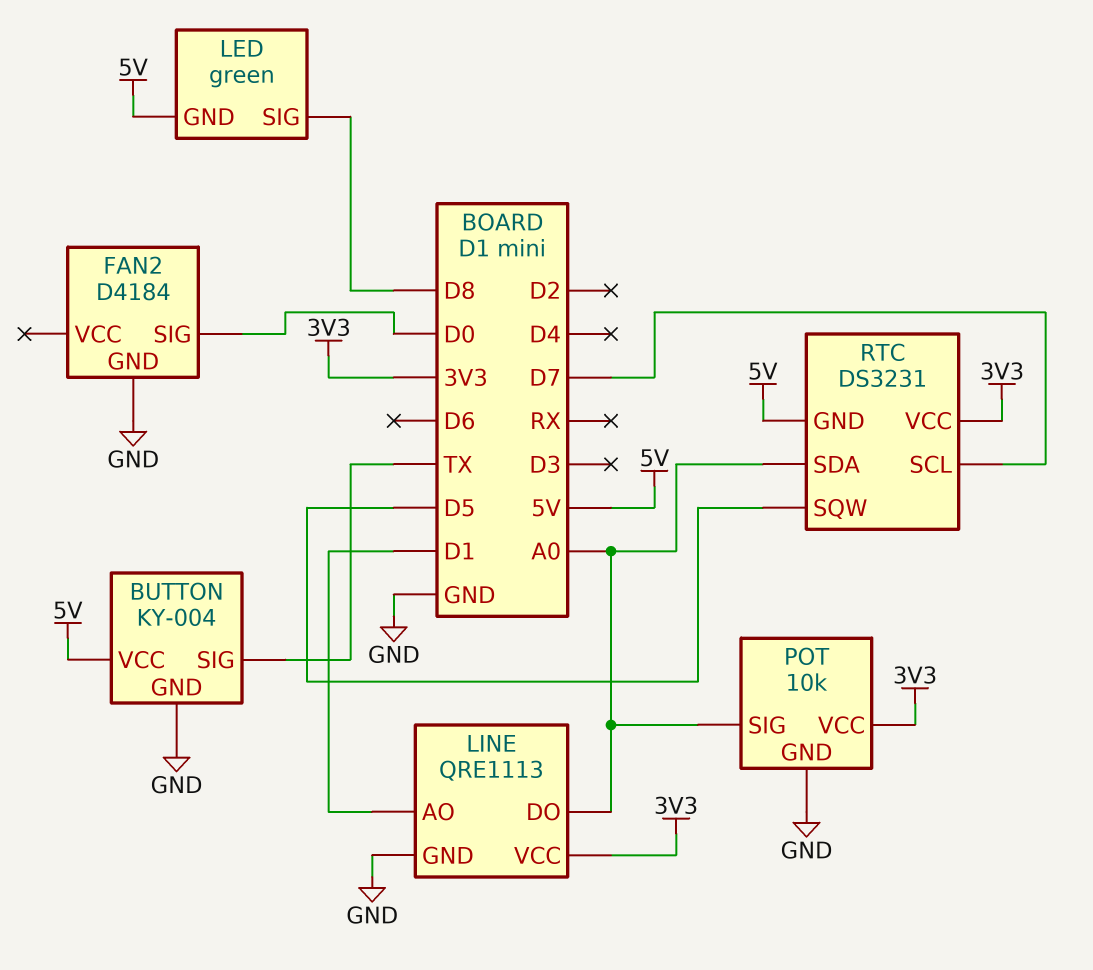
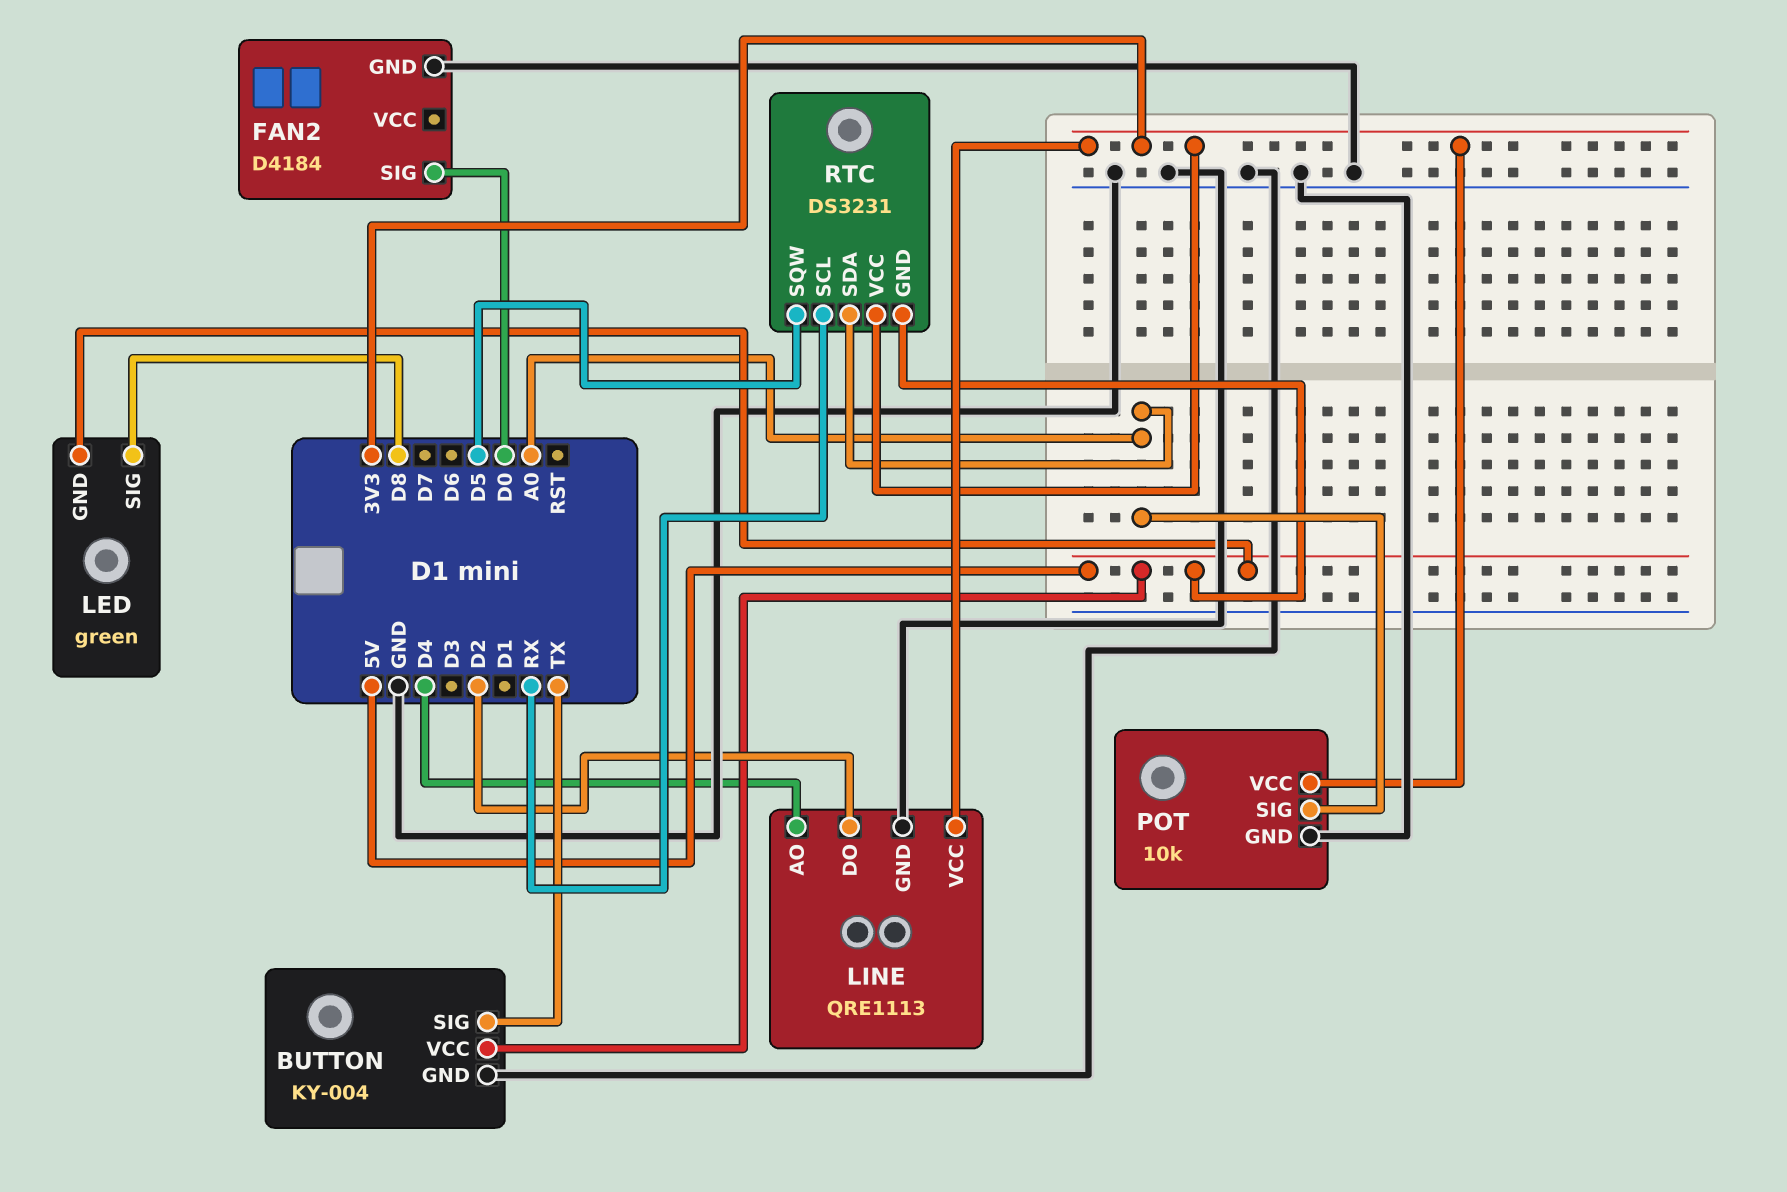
LINE pin AO: D1 -> D4
LINE pin DO: A0 -> D2
RTC pin SCL: D7 -> RX

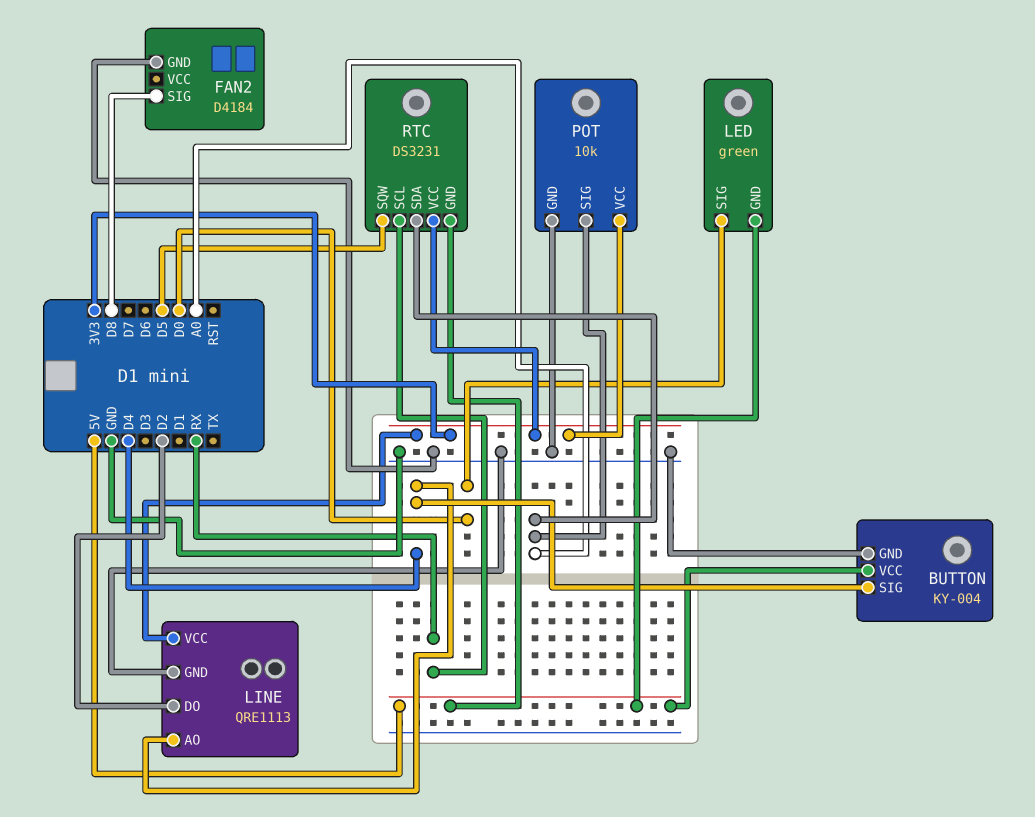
BUTTON pin SIG: TX -> D4
FAN2 pin SIG: D0 -> D8
LED pin SIG: D8 -> D0

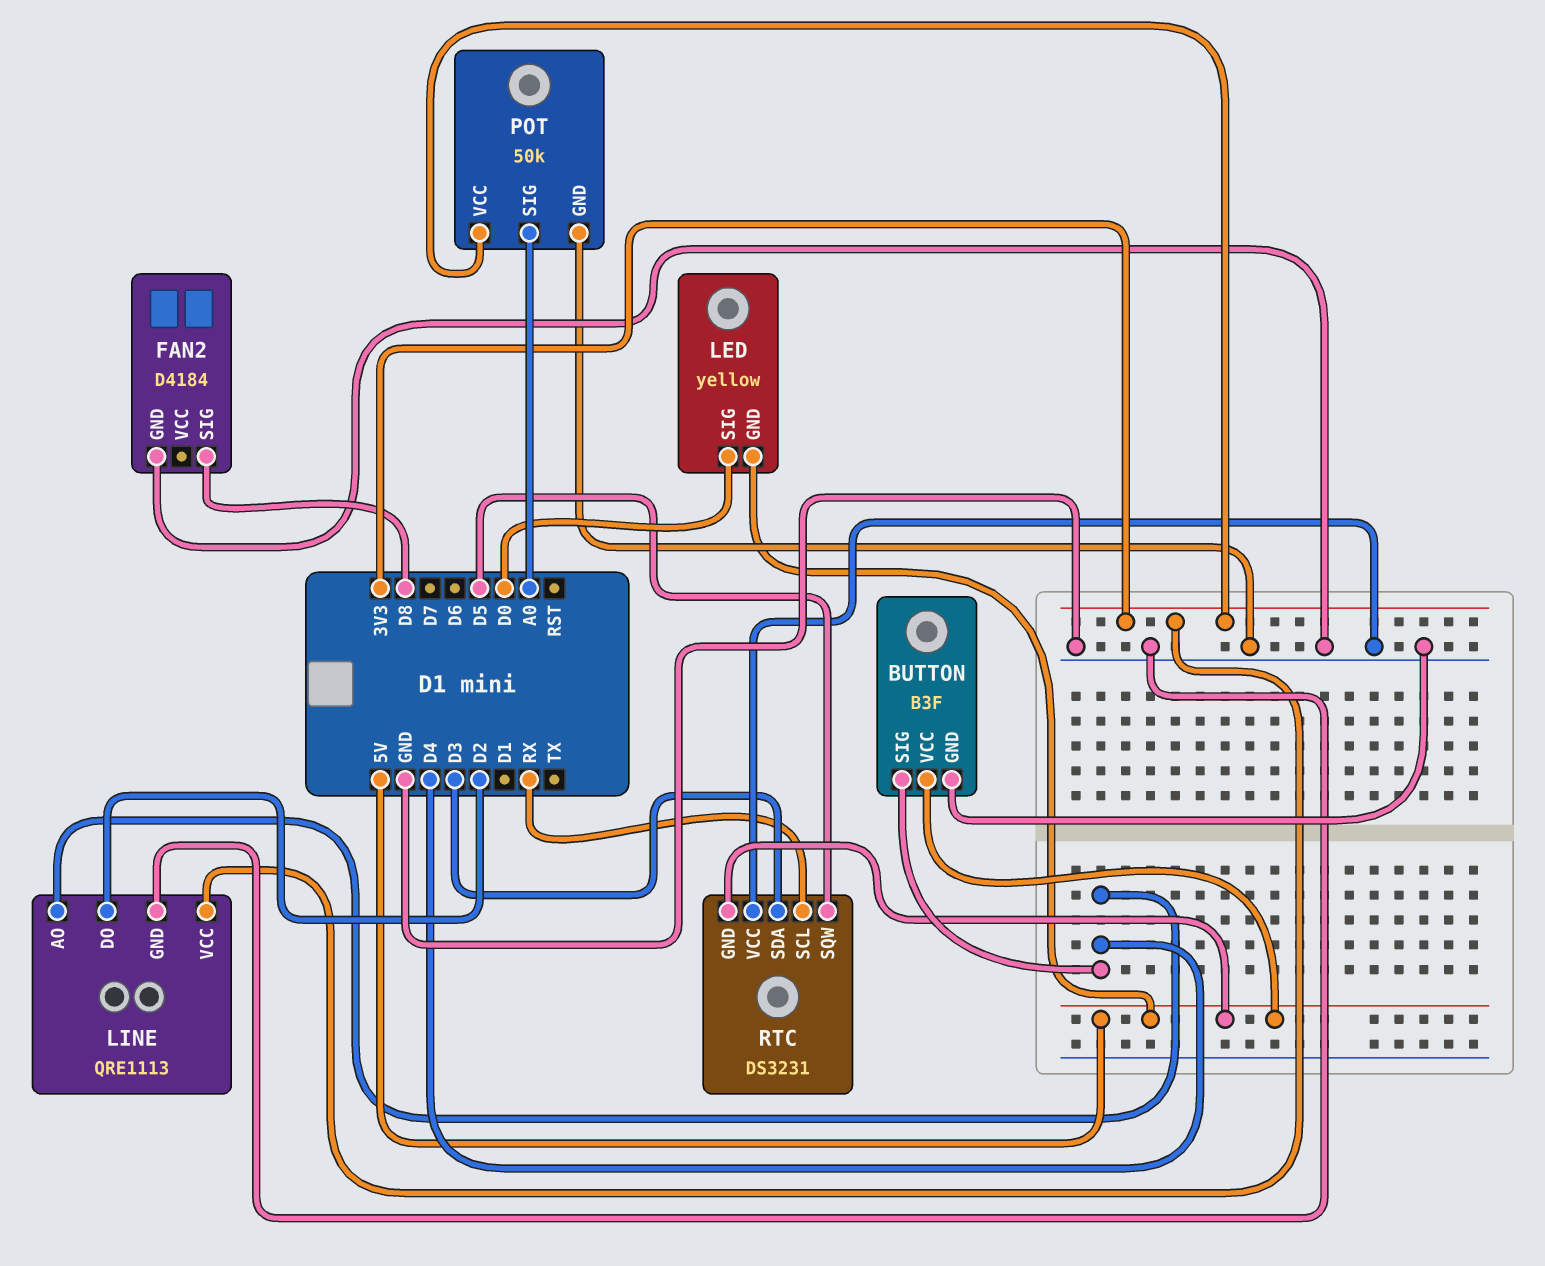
BUTTON: KY-004 -> B3F
LED: green -> yellow
POT: 10k -> 50k
RTC pin SDA: A0 -> D3
RTC pin VCC: 3V3 -> GND

